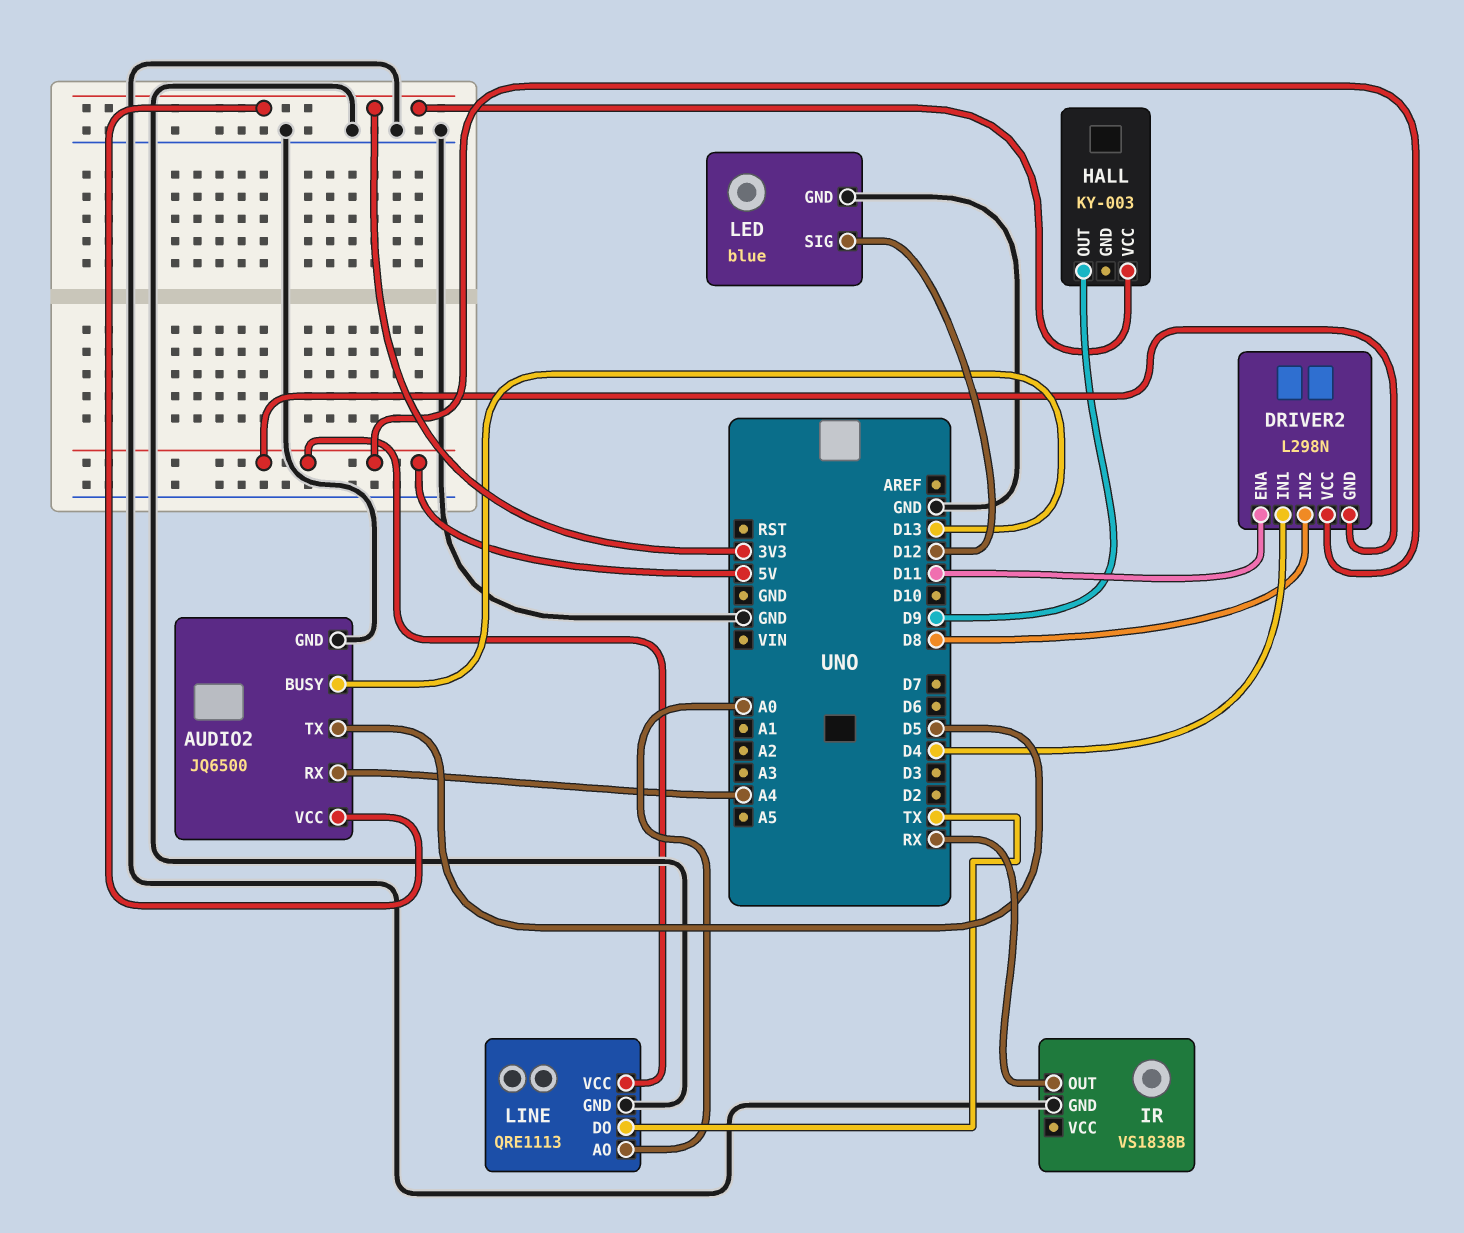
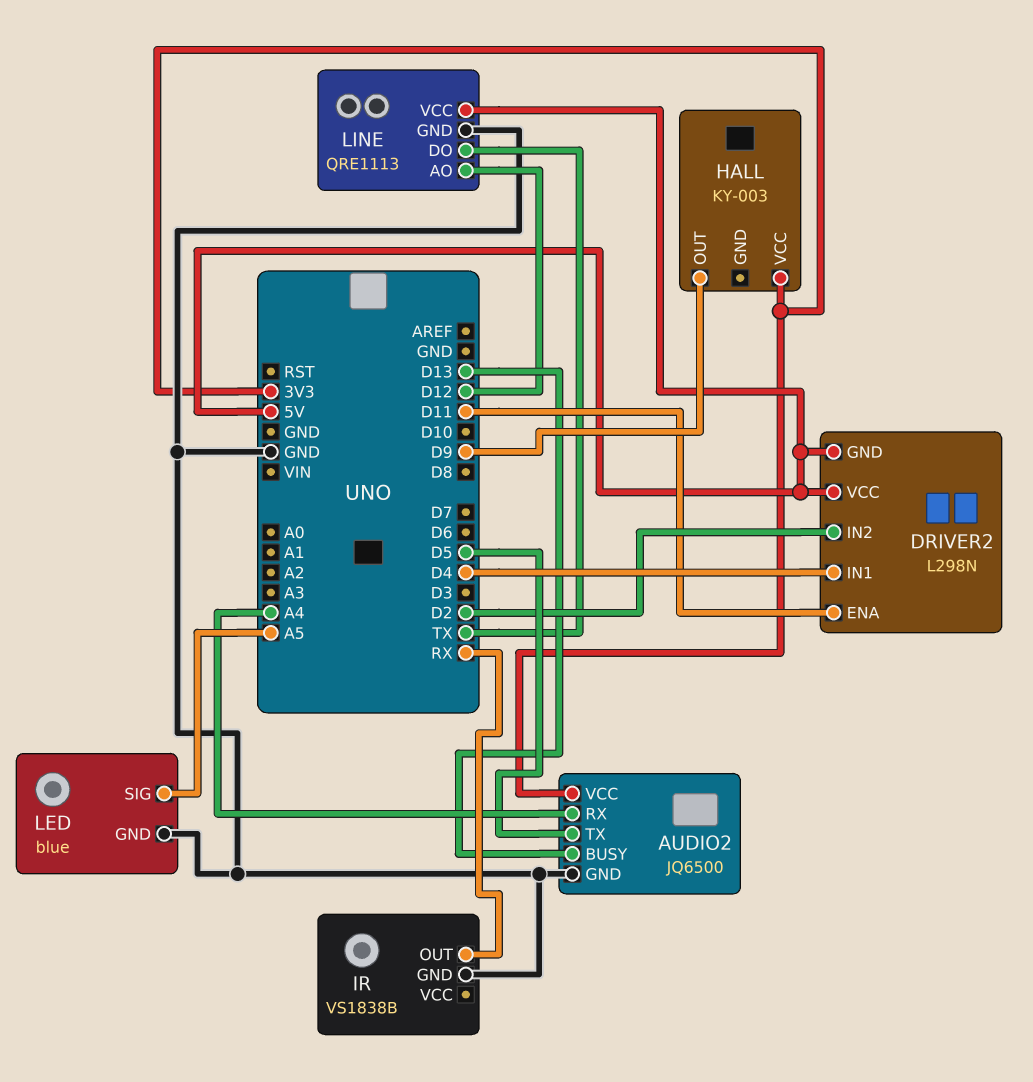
DRIVER2 pin IN2: D8 -> D2
LED pin SIG: D12 -> A5
LINE pin AO: A0 -> D12

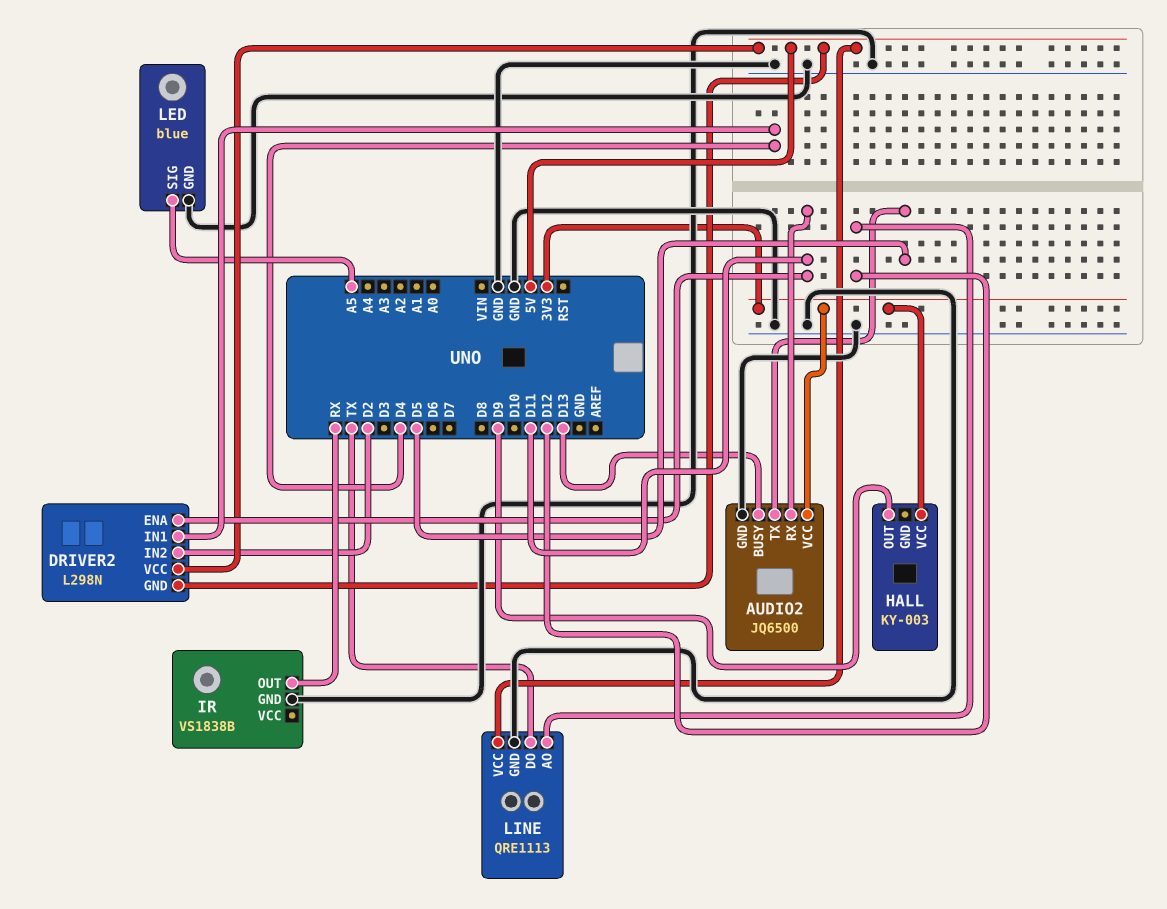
AUDIO2 pin RX: A4 -> D11

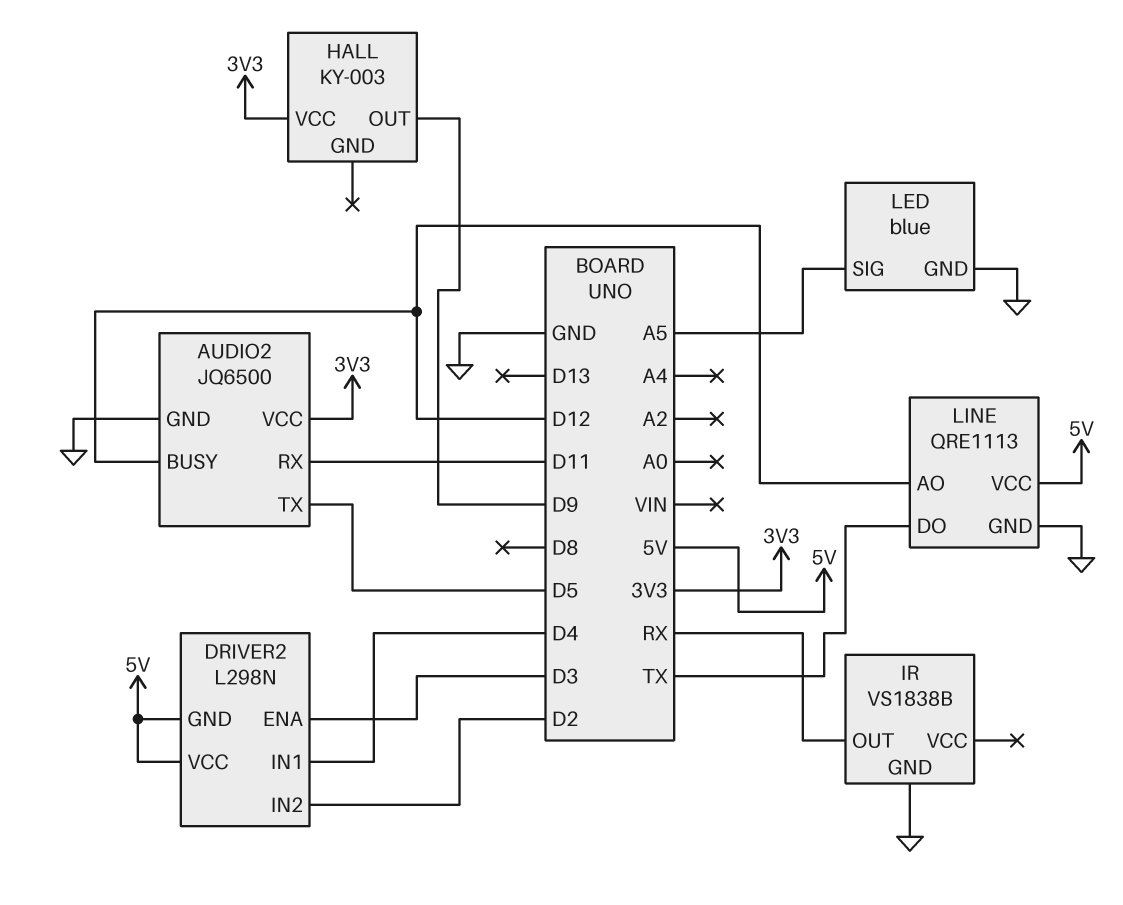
AUDIO2 pin BUSY: D13 -> D12
DRIVER2 pin ENA: D11 -> D3

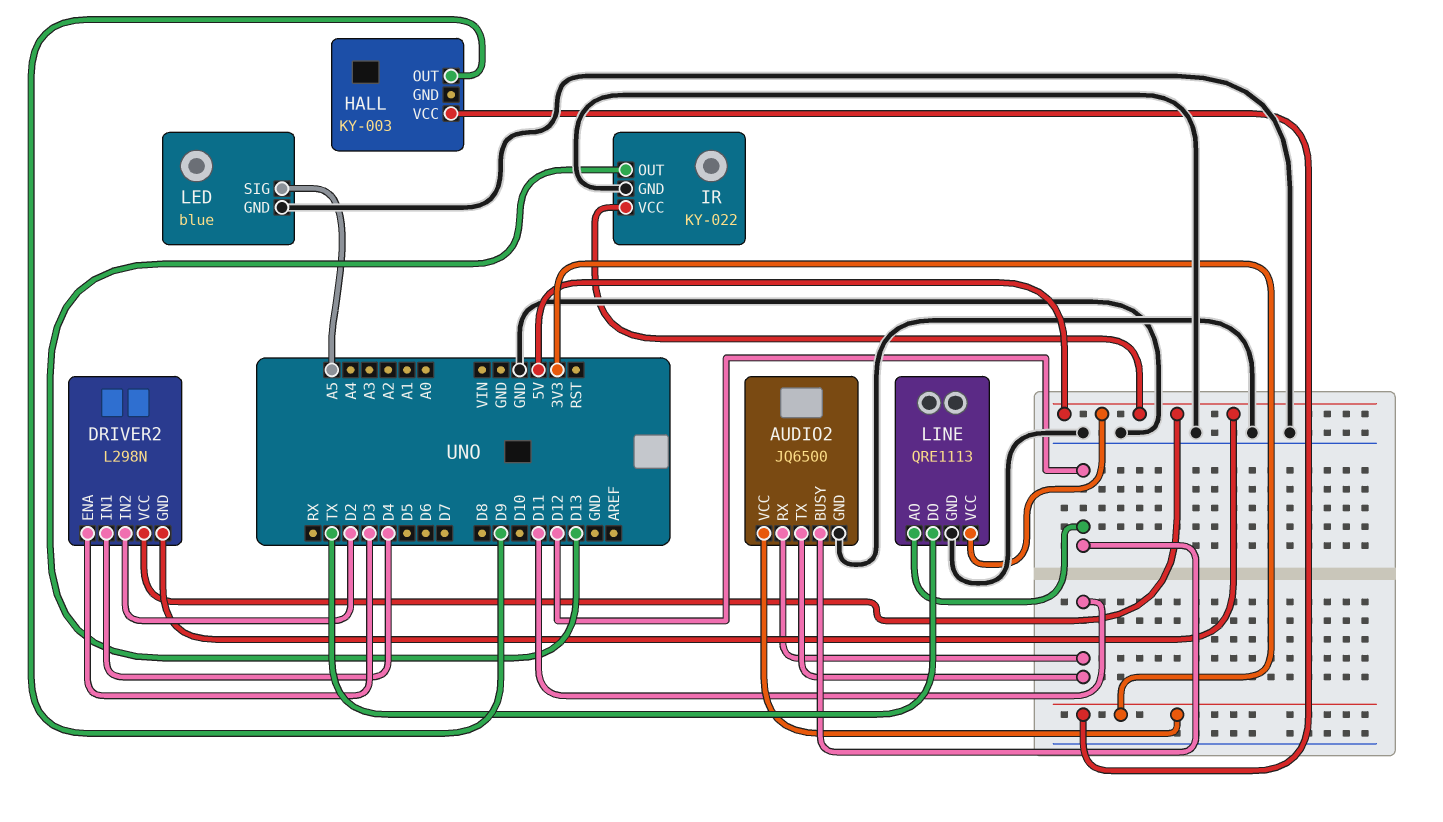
AUDIO2 pin TX: D5 -> D11
IR: VS1838B -> KY-022
IR pin OUT: RX -> D13
IR pin VCC: none -> 5V

